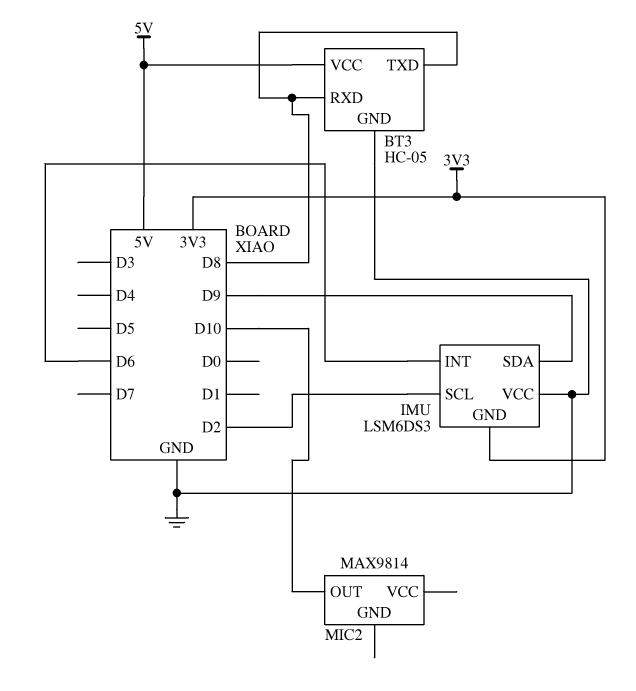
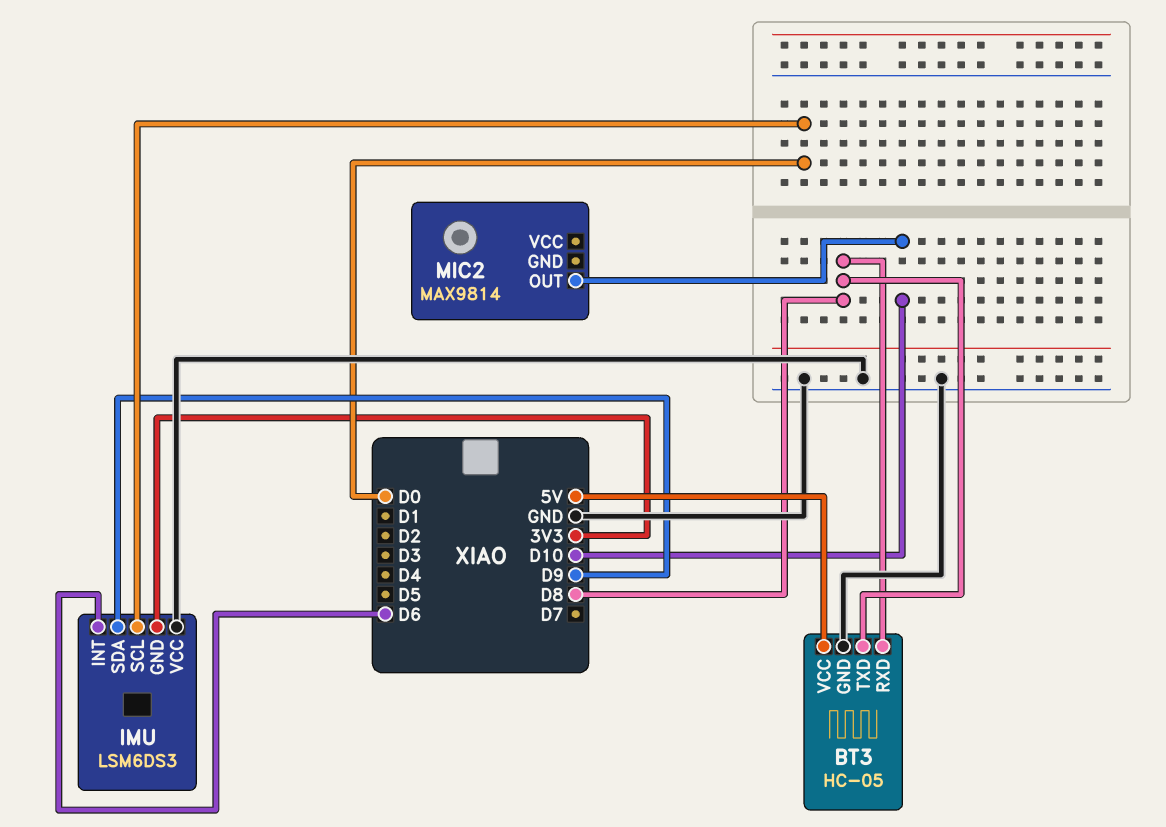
IMU pin SCL: D2 -> D0

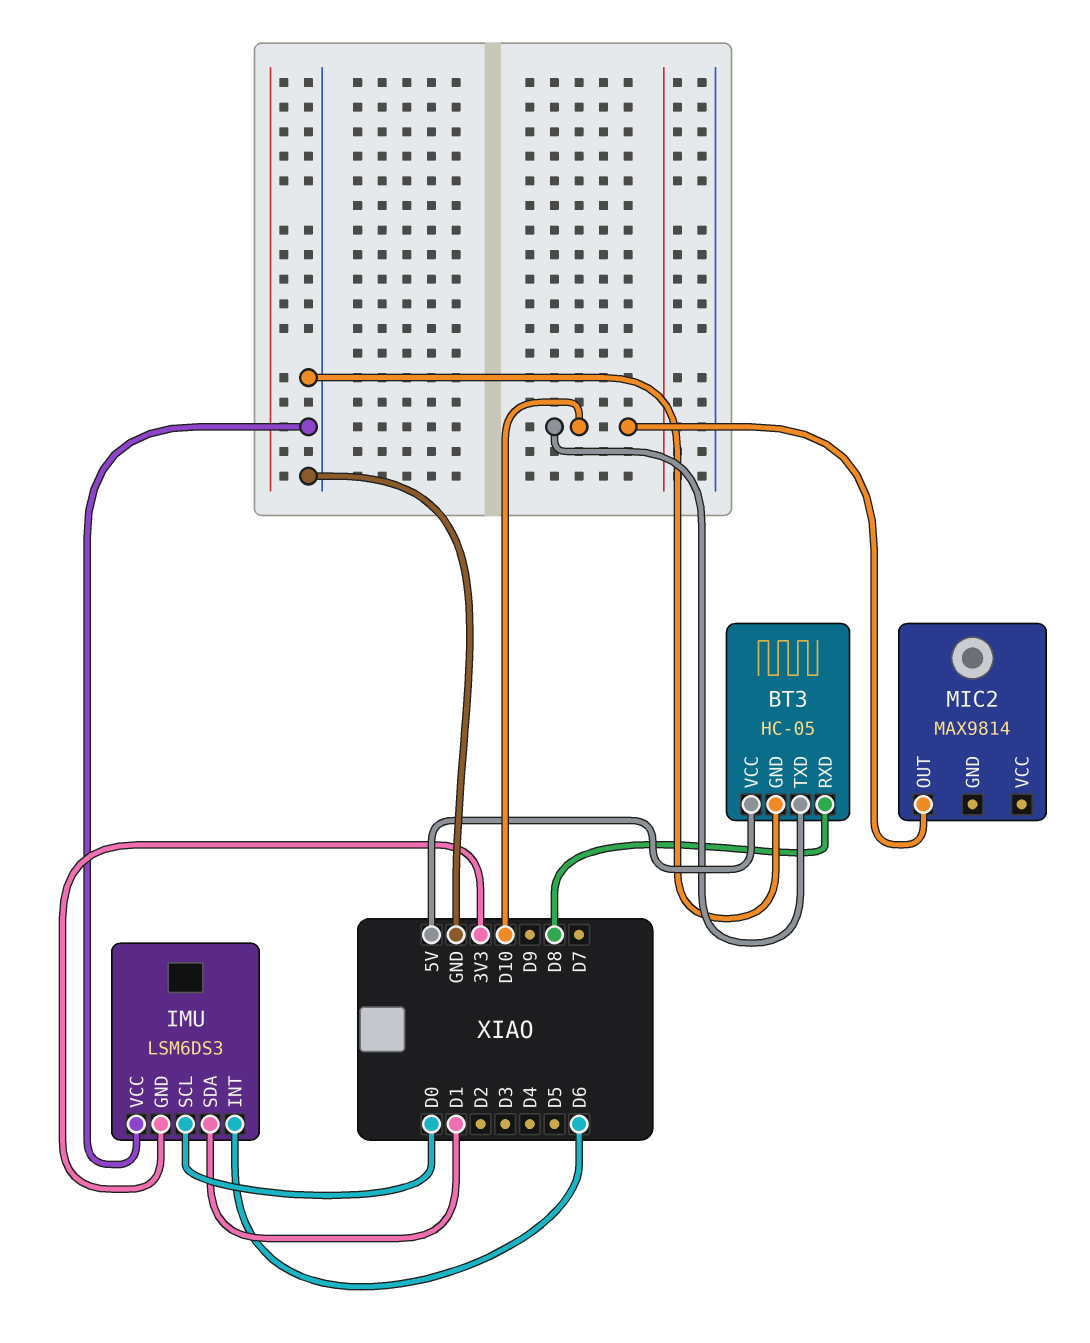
BT3 pin TXD: D8 -> D10
IMU pin SDA: D9 -> D1

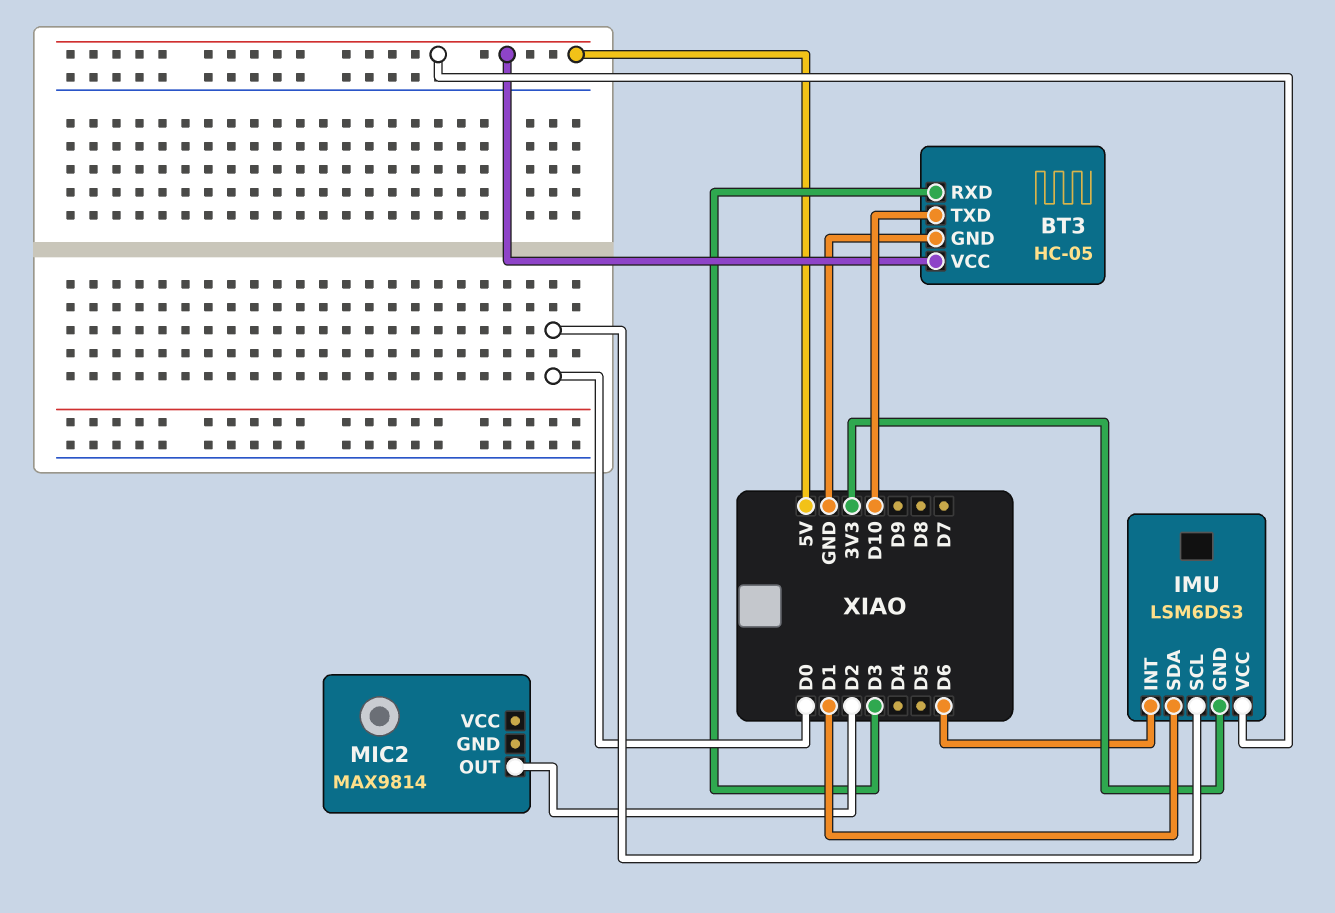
BT3 pin RXD: D8 -> D3
IMU pin VCC: GND -> 5V
MIC2 pin OUT: D10 -> D2

